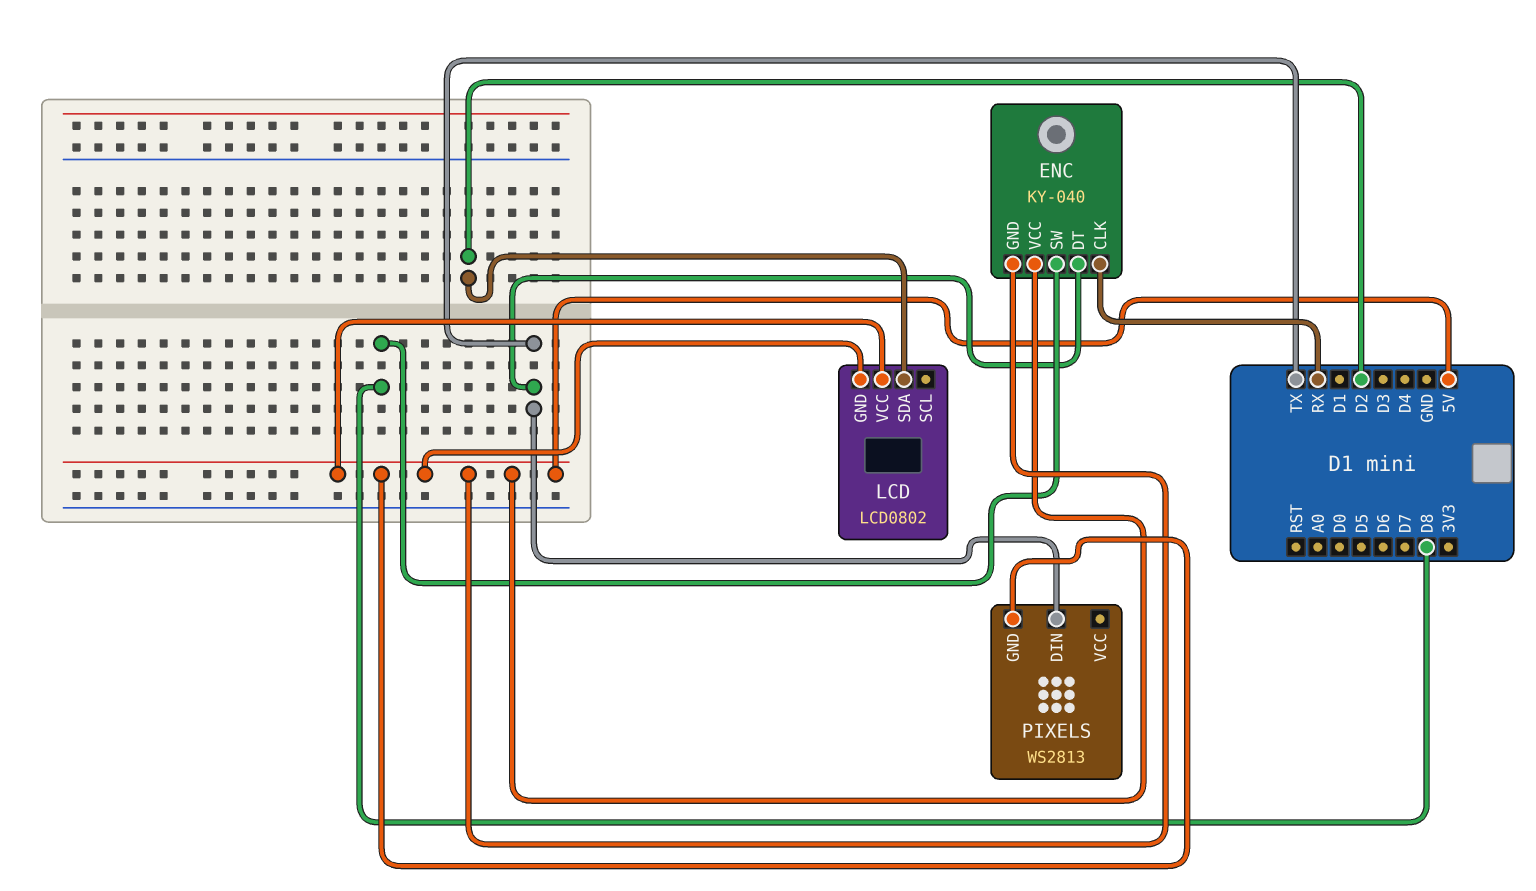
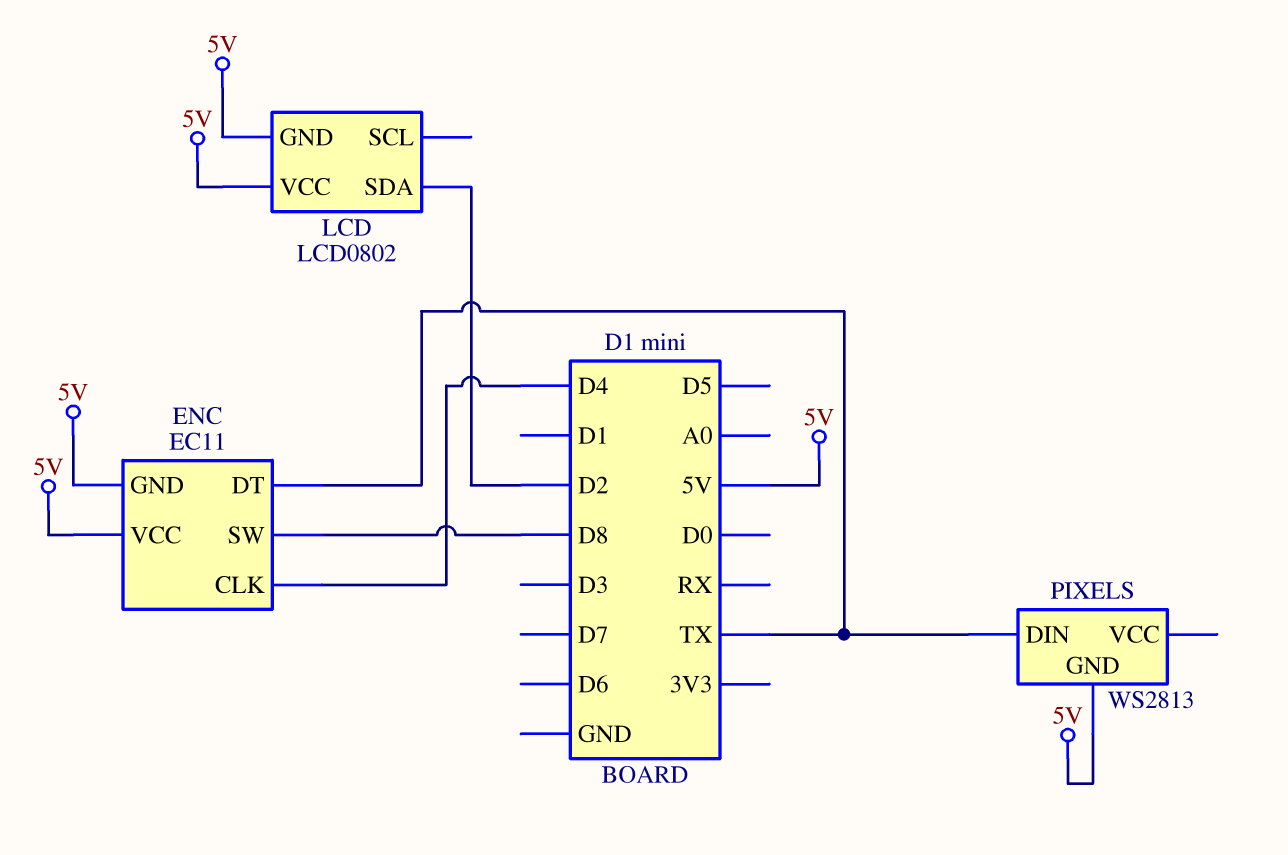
ENC: KY-040 -> EC11
ENC pin CLK: RX -> D4

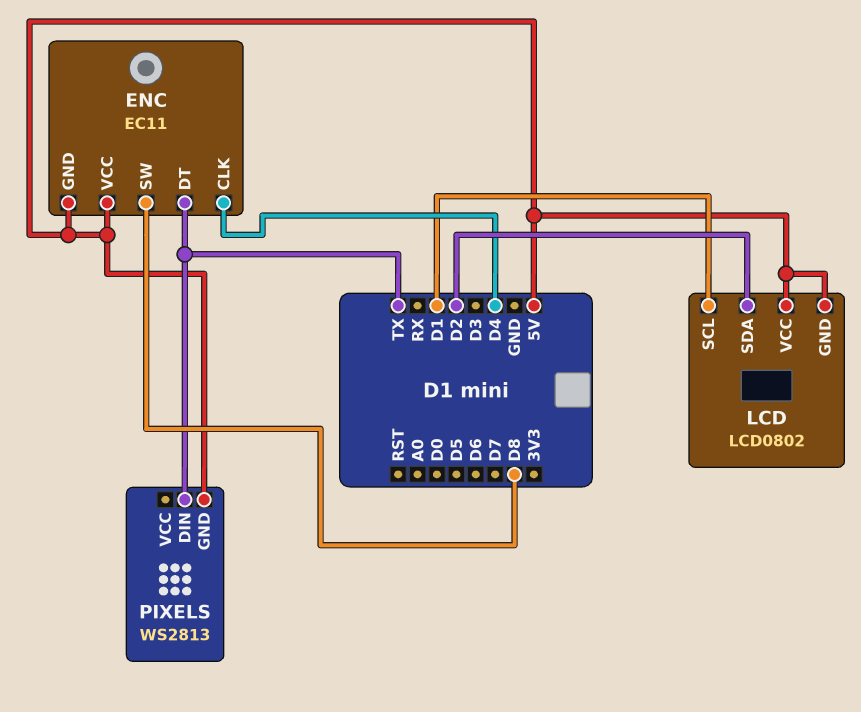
LCD pin SCL: none -> D1

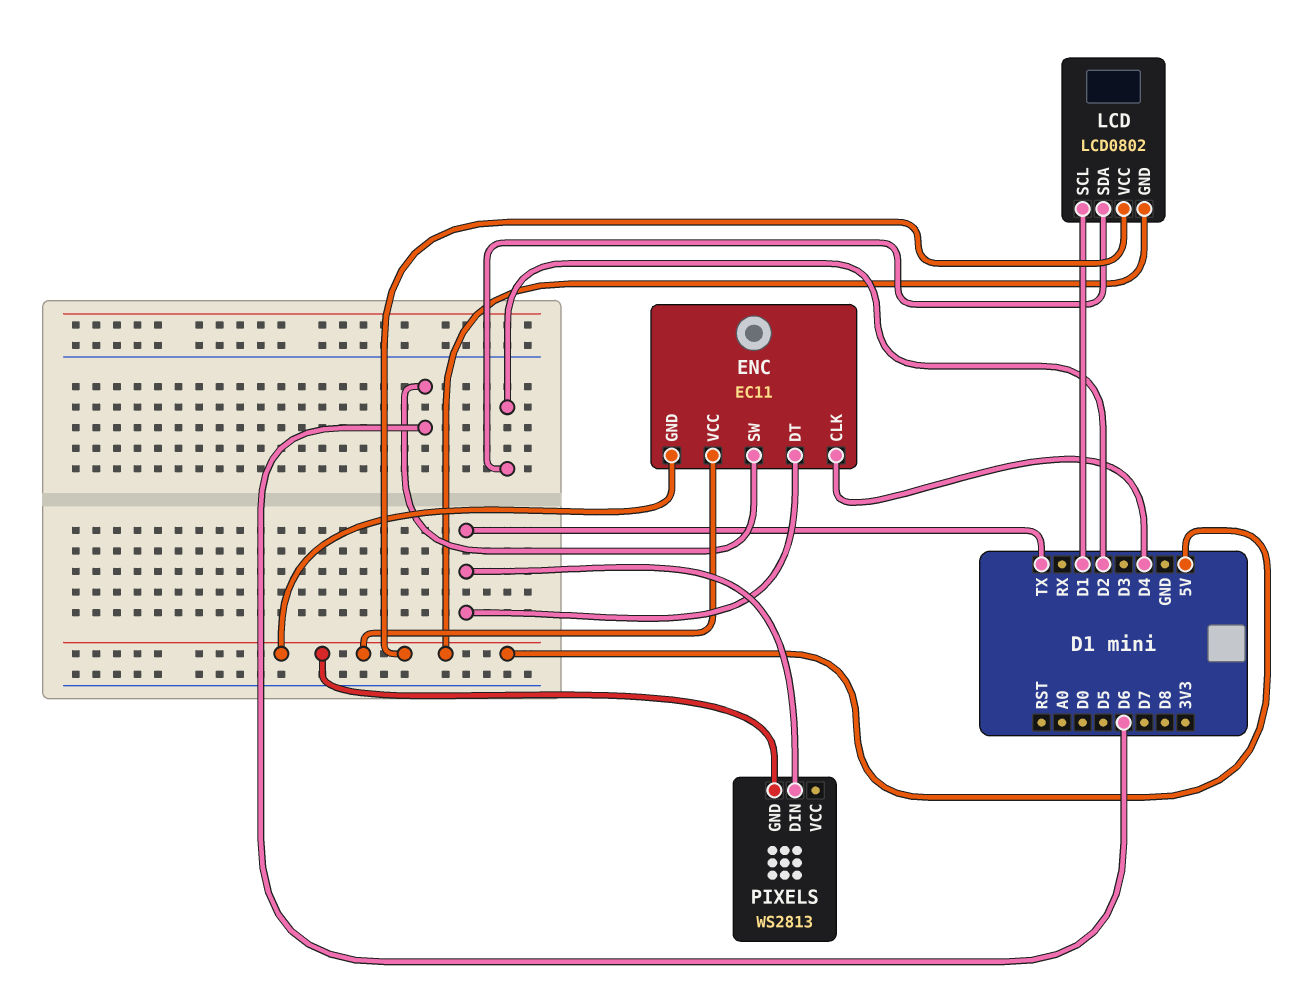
ENC pin SW: D8 -> D6

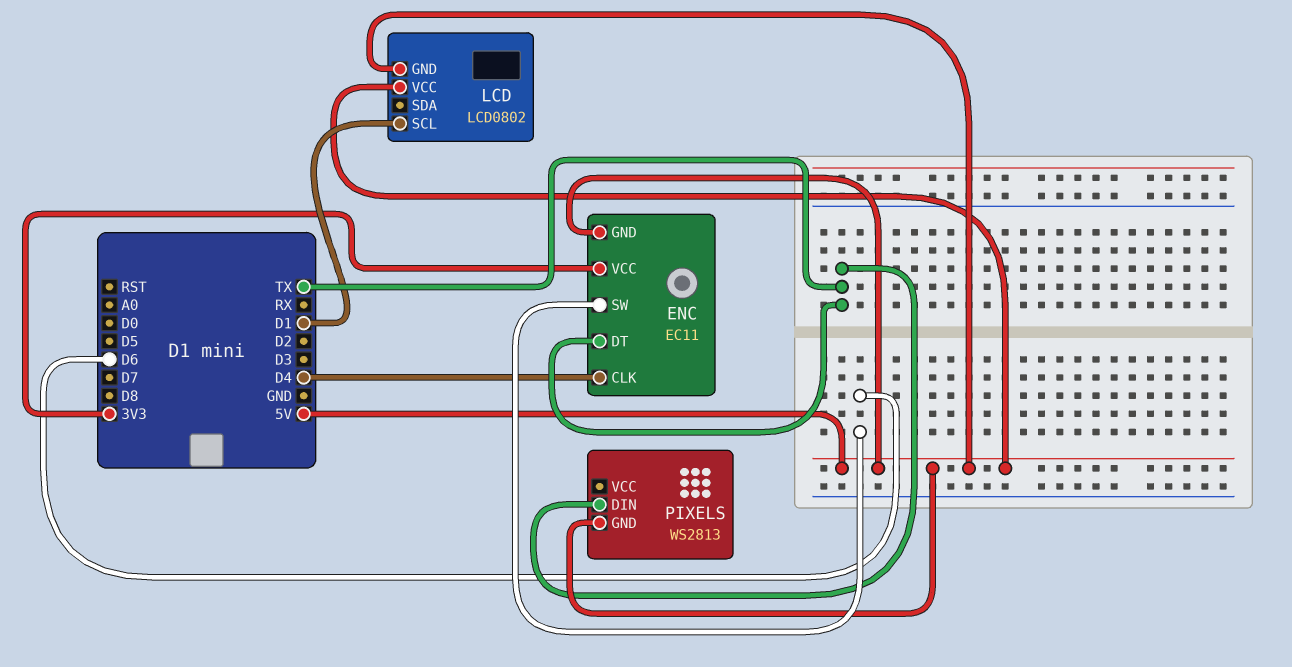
ENC pin VCC: 5V -> 3V3
LCD pin SDA: D2 -> none

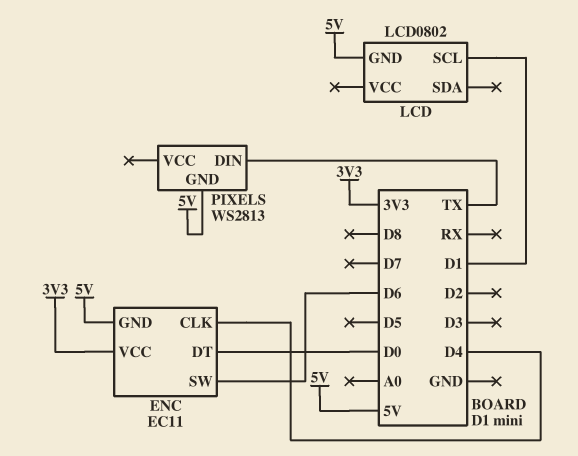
ENC pin DT: TX -> D0
LCD pin VCC: 5V -> none

